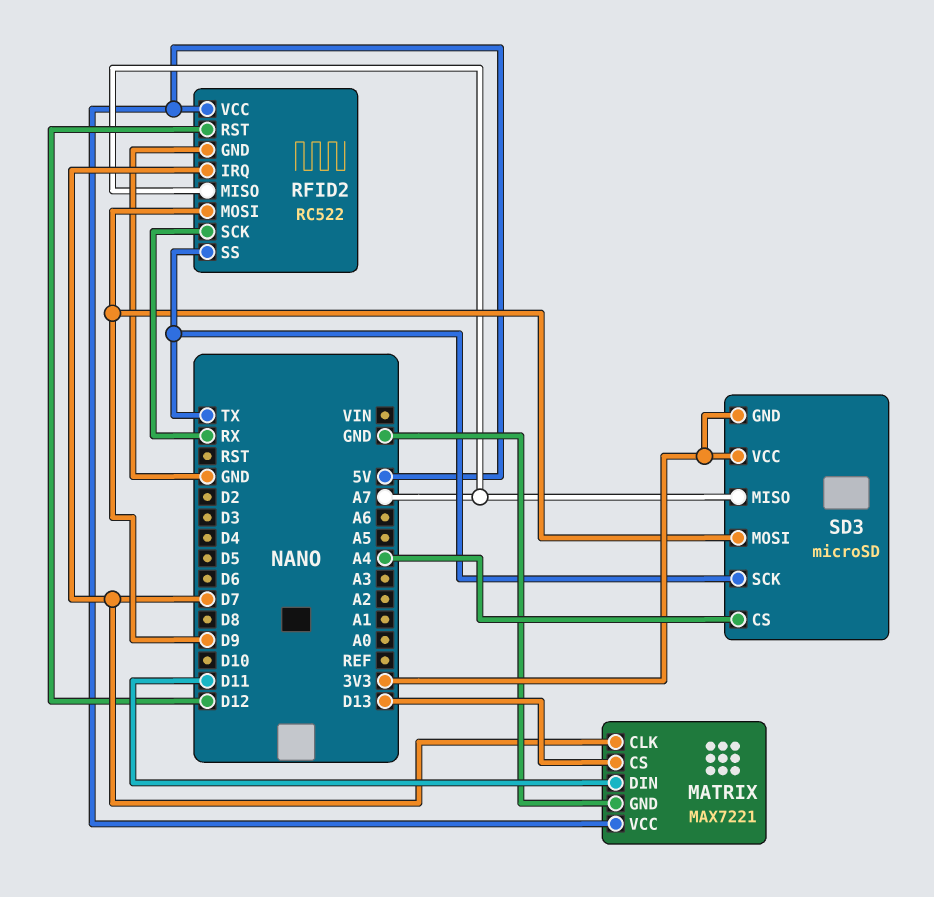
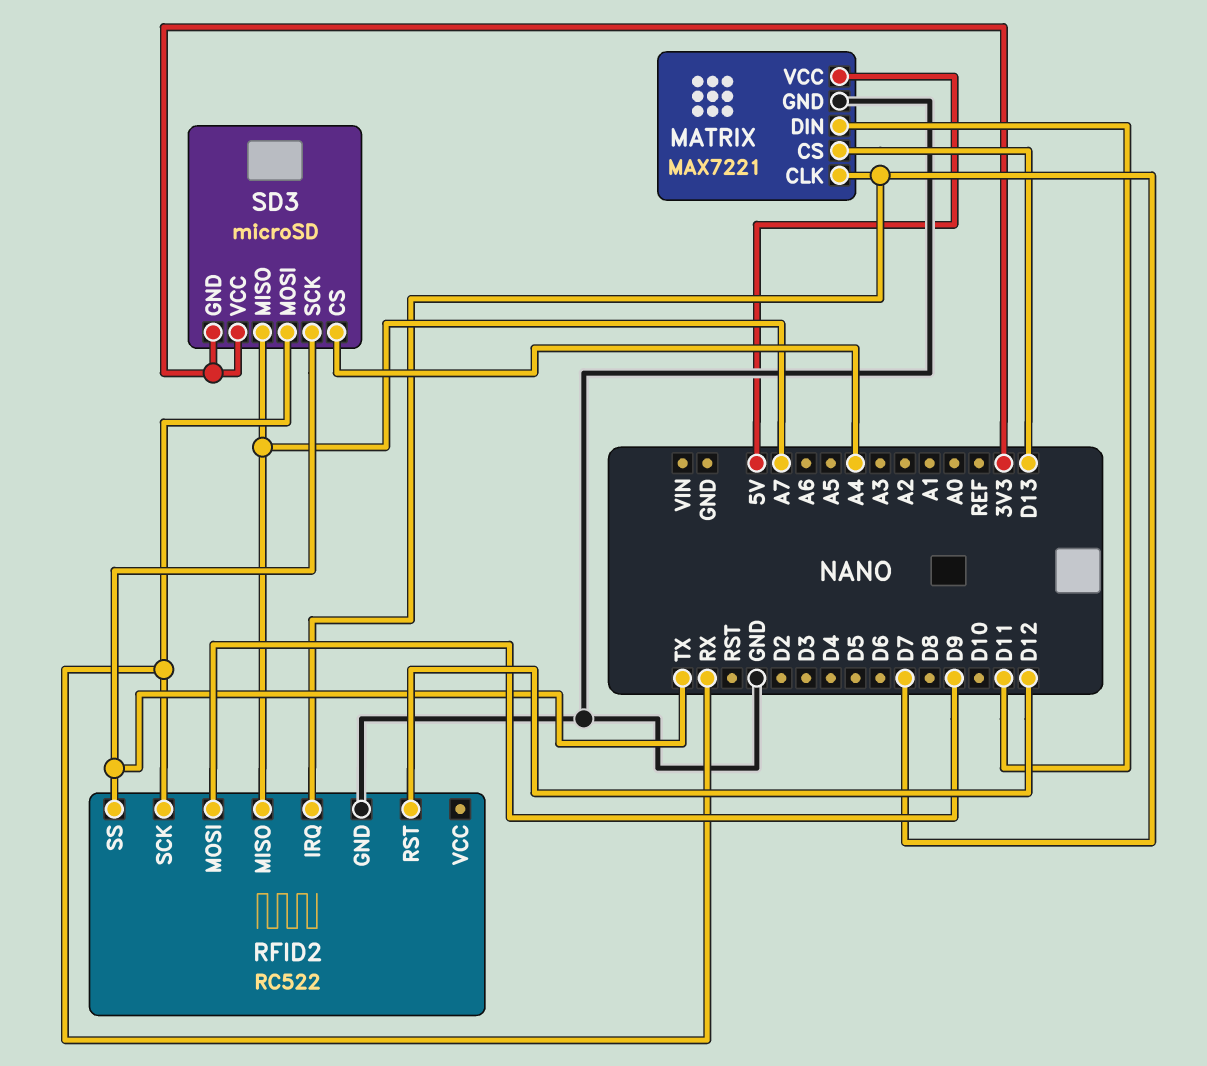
RFID2 pin VCC: 5V -> none
SD3 pin MOSI: D9 -> RX

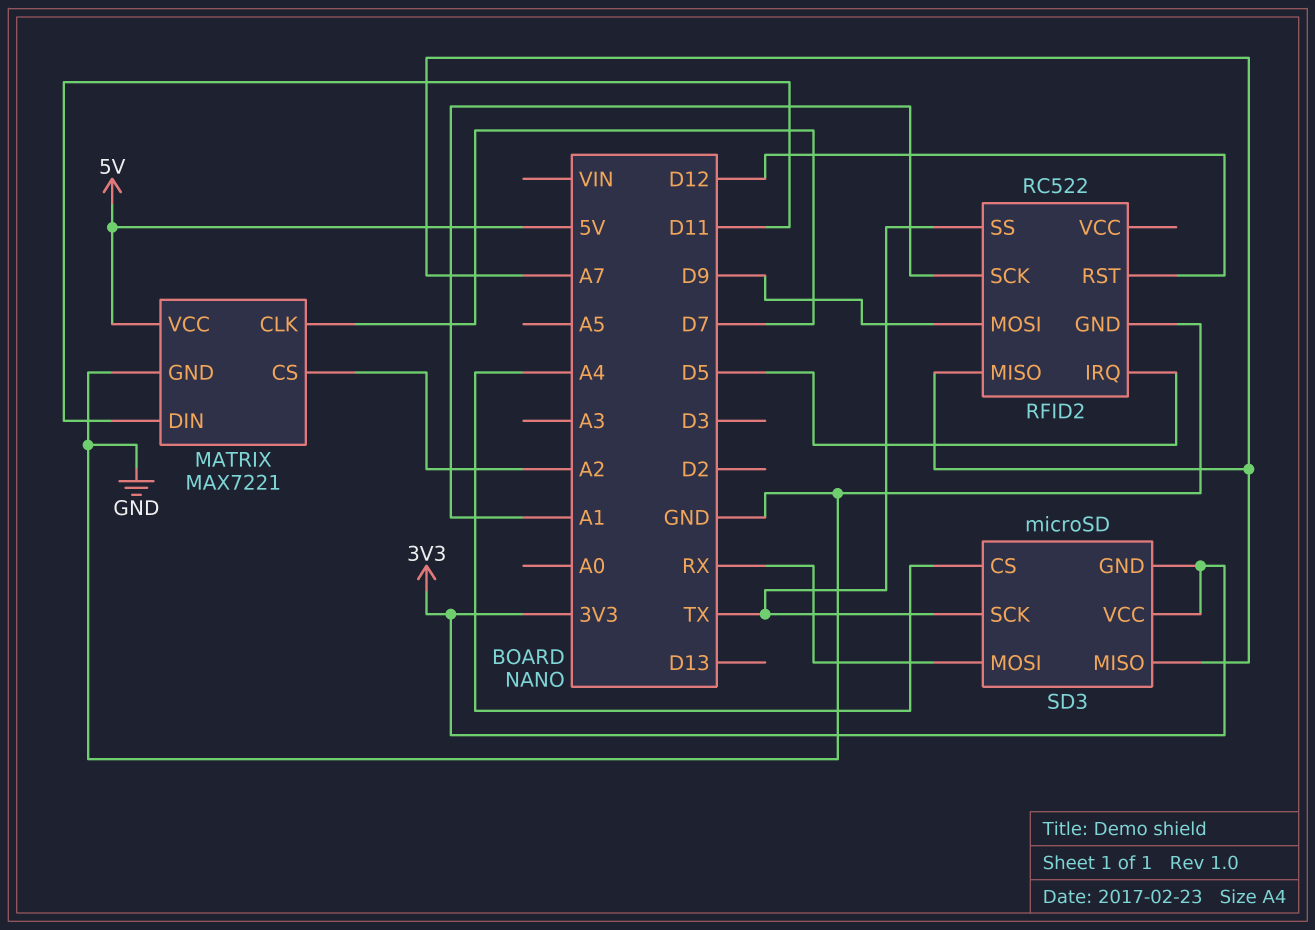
MATRIX pin CS: D13 -> A2
RFID2 pin IRQ: D7 -> D5
RFID2 pin SCK: RX -> A1

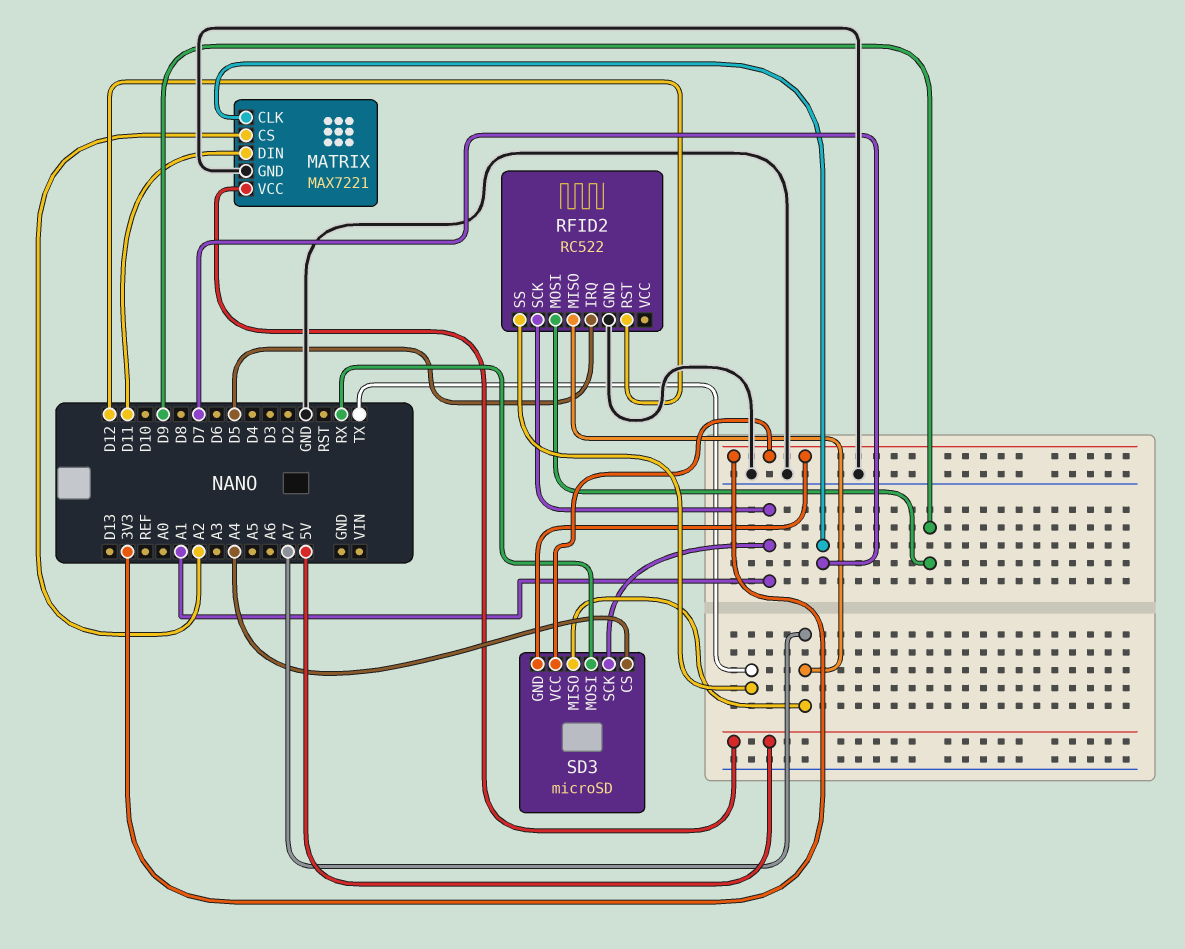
SD3 pin SCK: TX -> A1

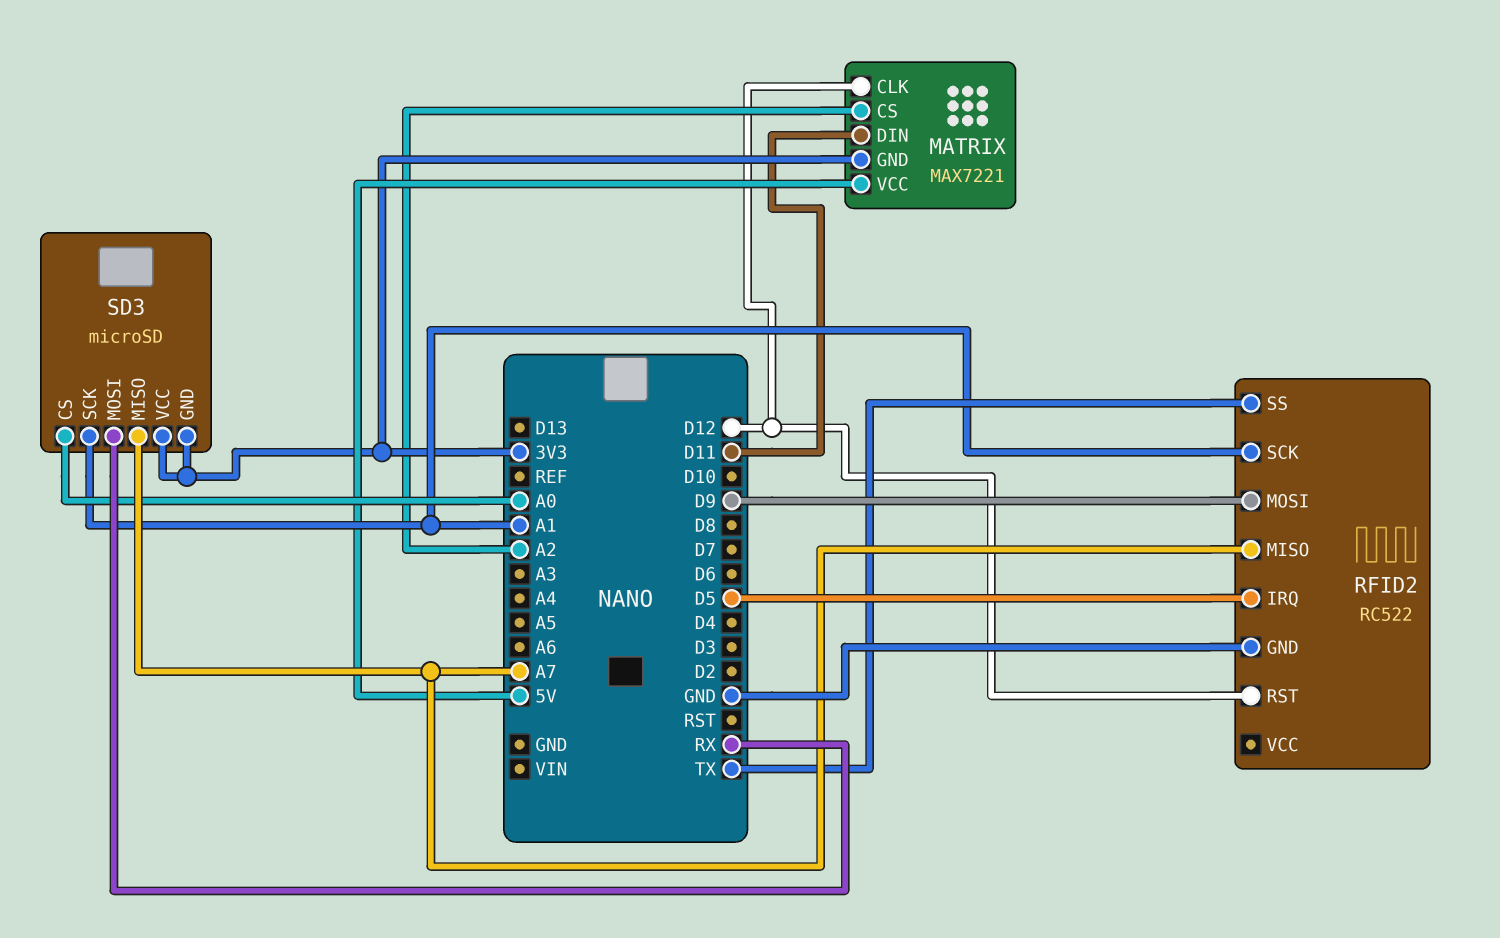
MATRIX pin CLK: D7 -> D12
MATRIX pin GND: GND -> 3V3
SD3 pin CS: A4 -> A0

